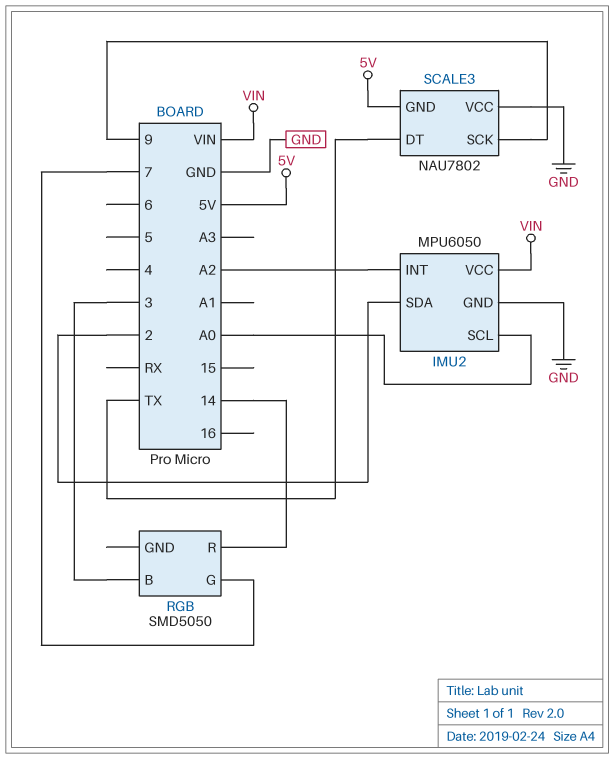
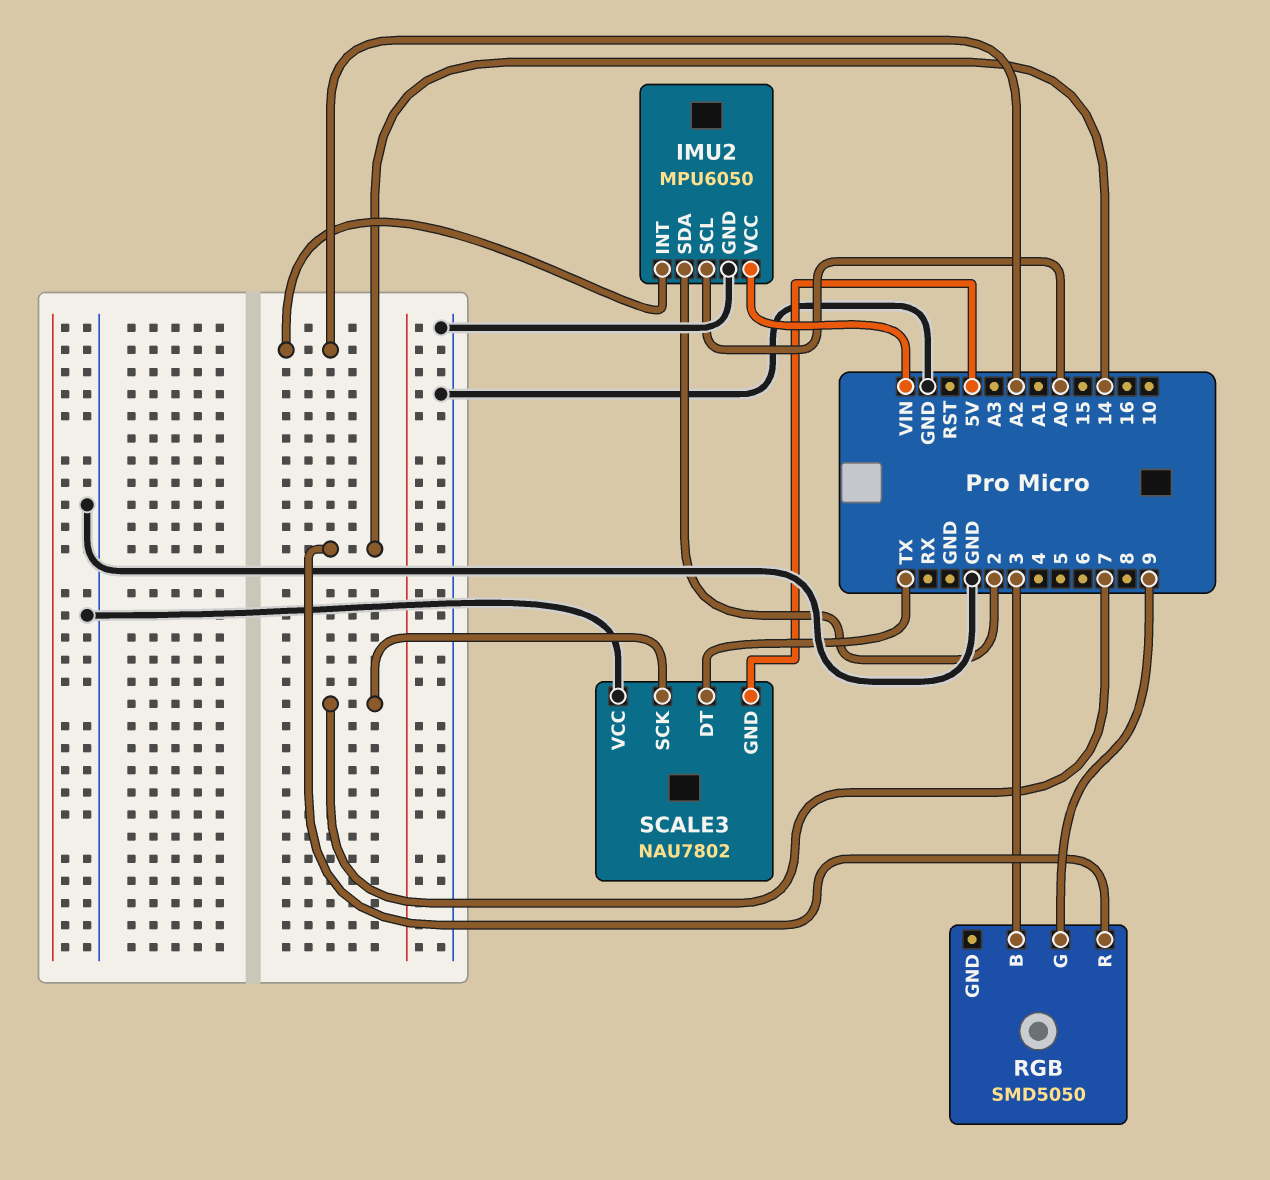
RGB pin G: 7 -> 9
SCALE3 pin SCK: 9 -> 7

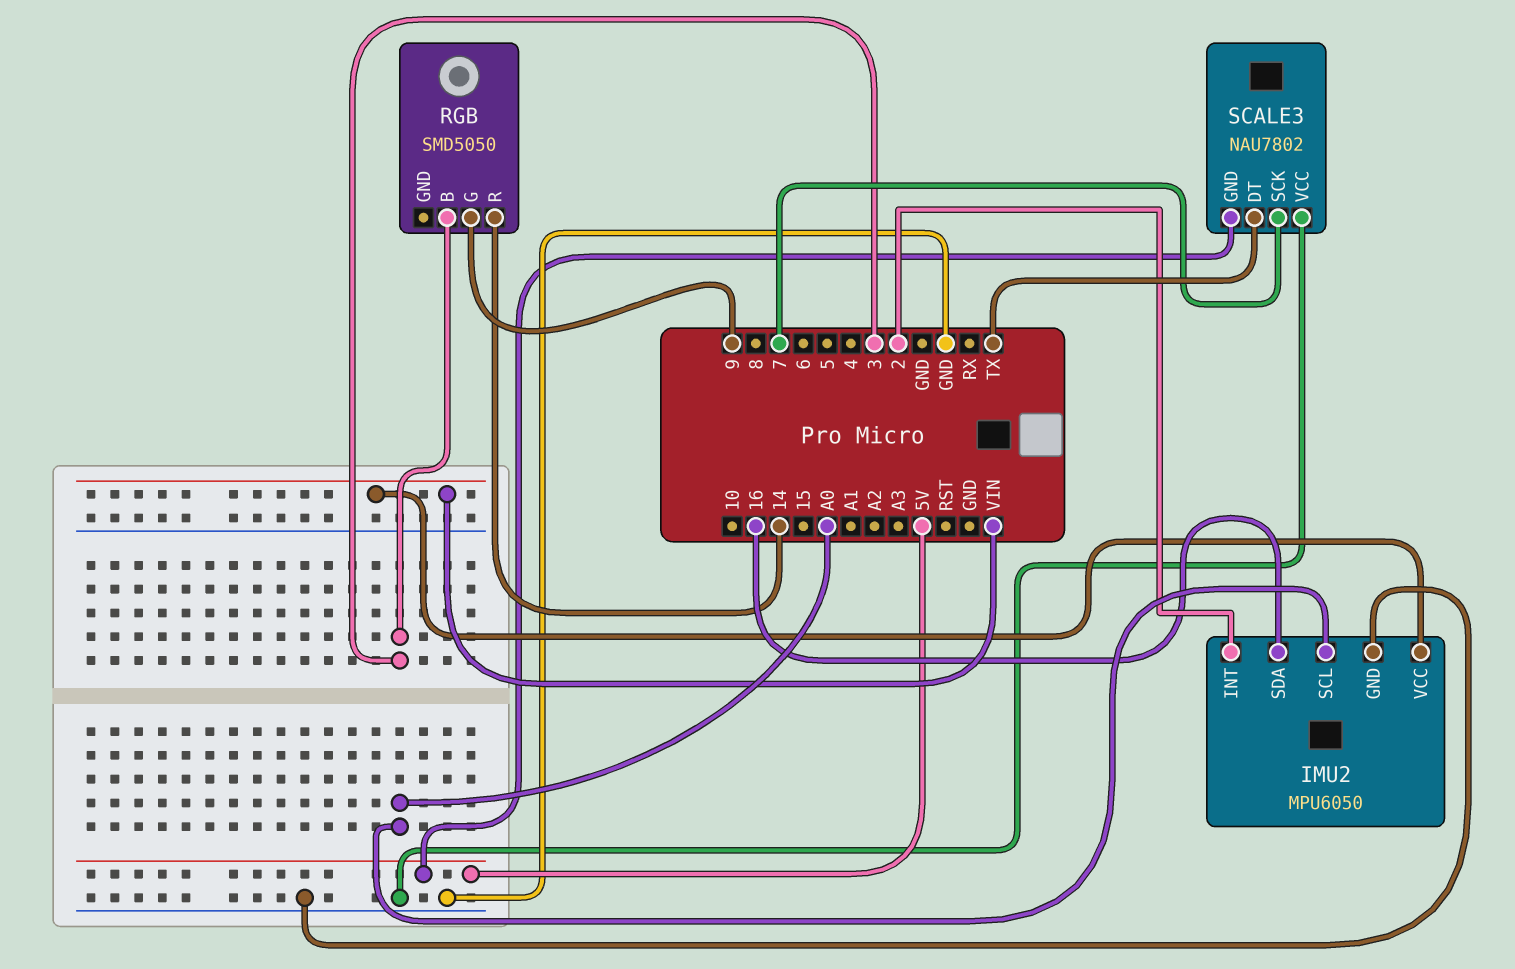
IMU2 pin INT: A2 -> 2
IMU2 pin SDA: 2 -> 16

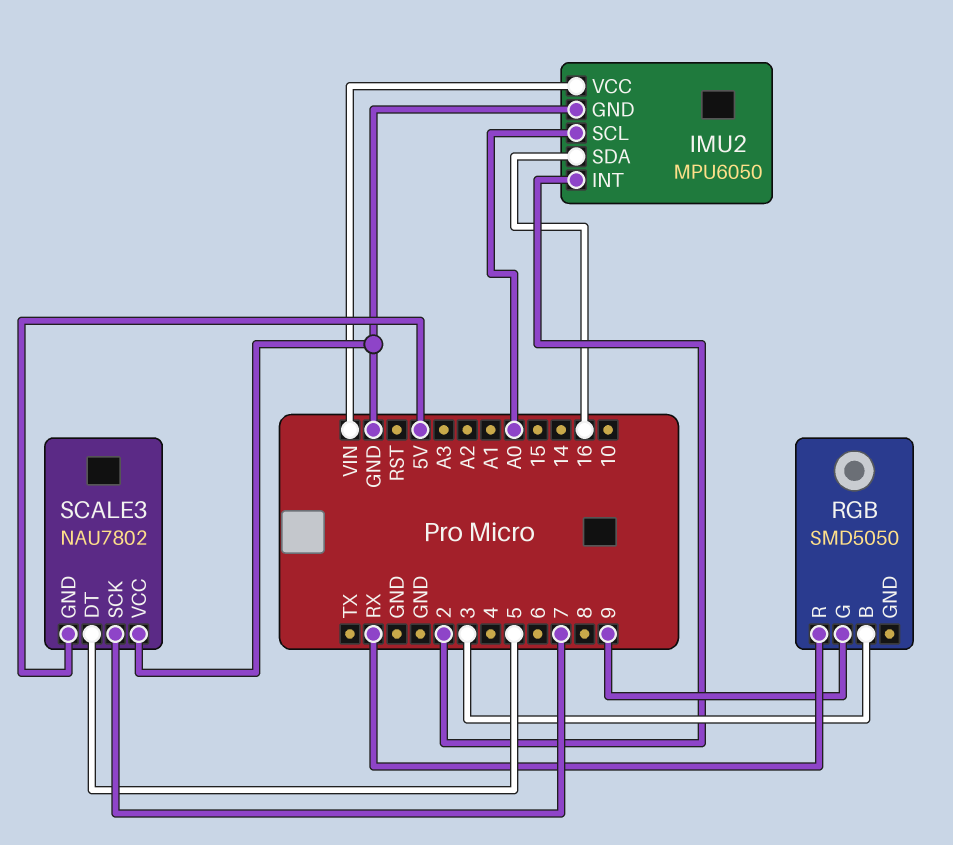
RGB pin R: 14 -> RX
SCALE3 pin DT: TX -> 5

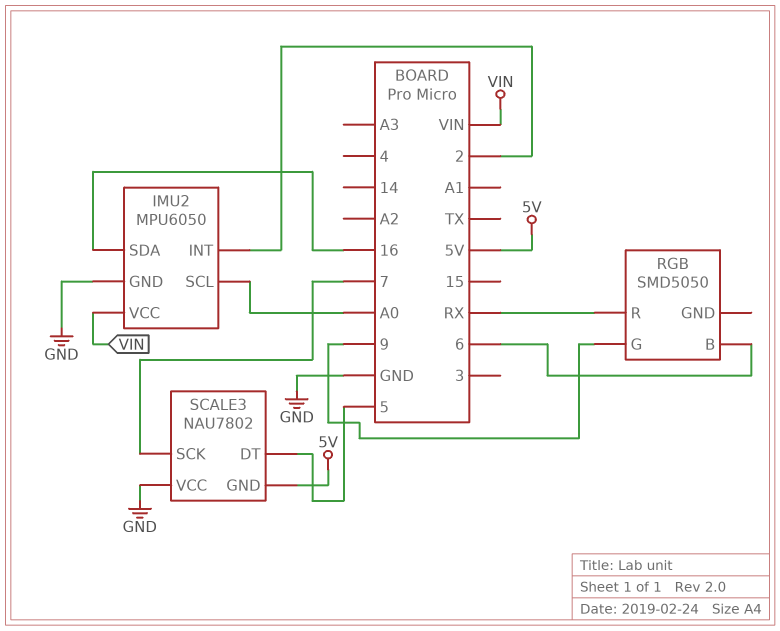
RGB pin B: 3 -> 6

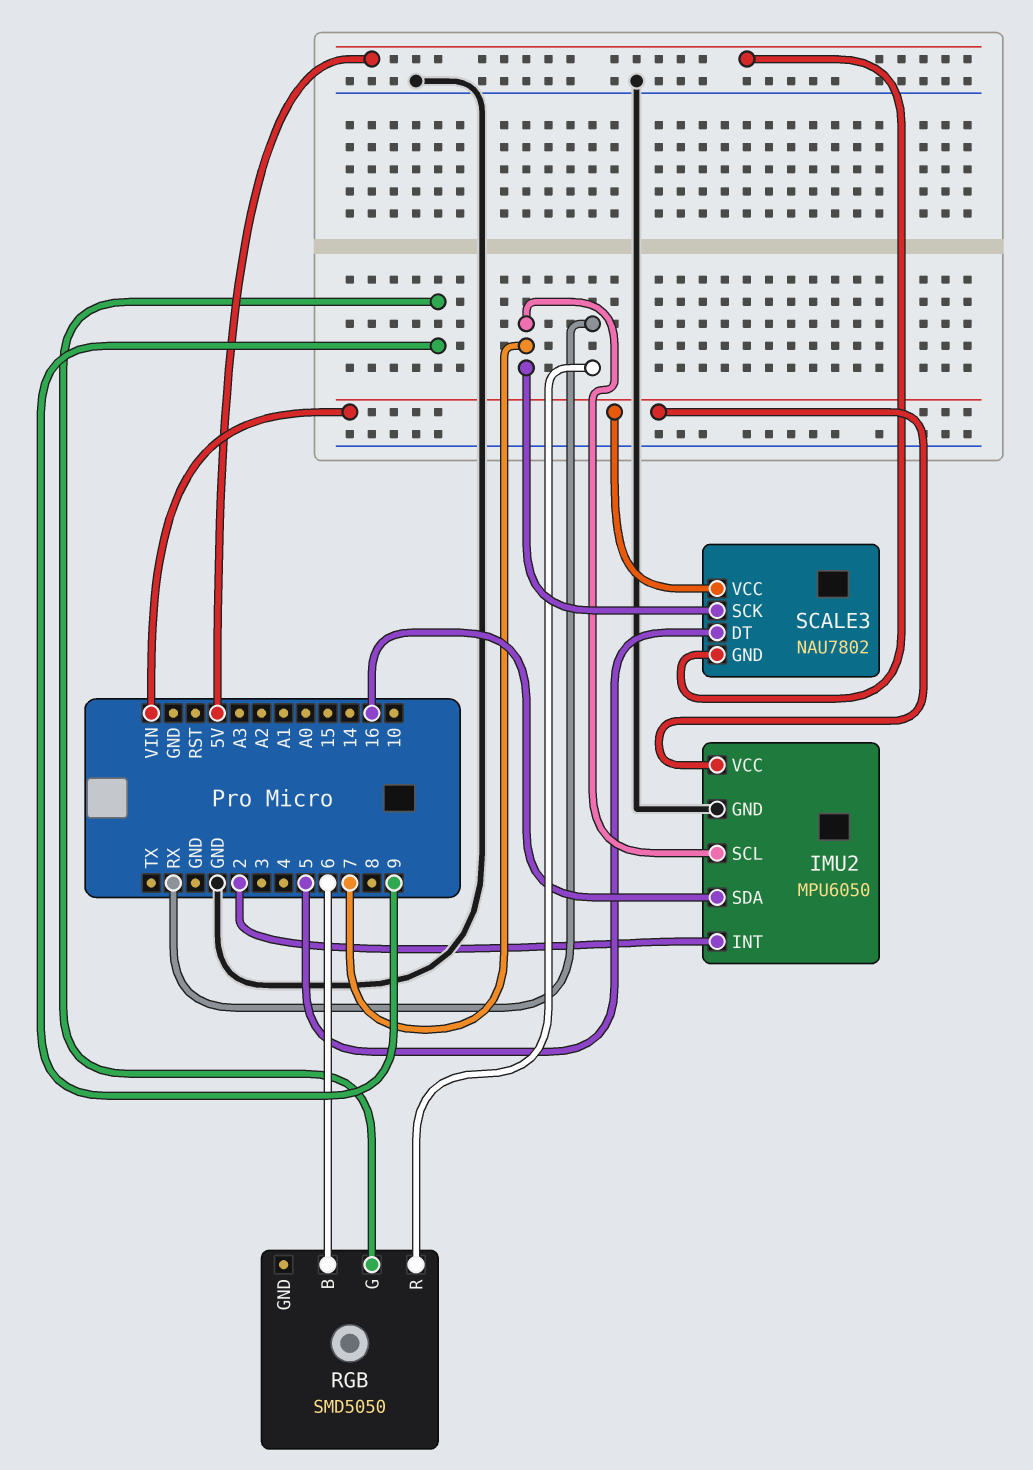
IMU2 pin SCL: A0 -> 7
SCALE3 pin VCC: GND -> VIN

